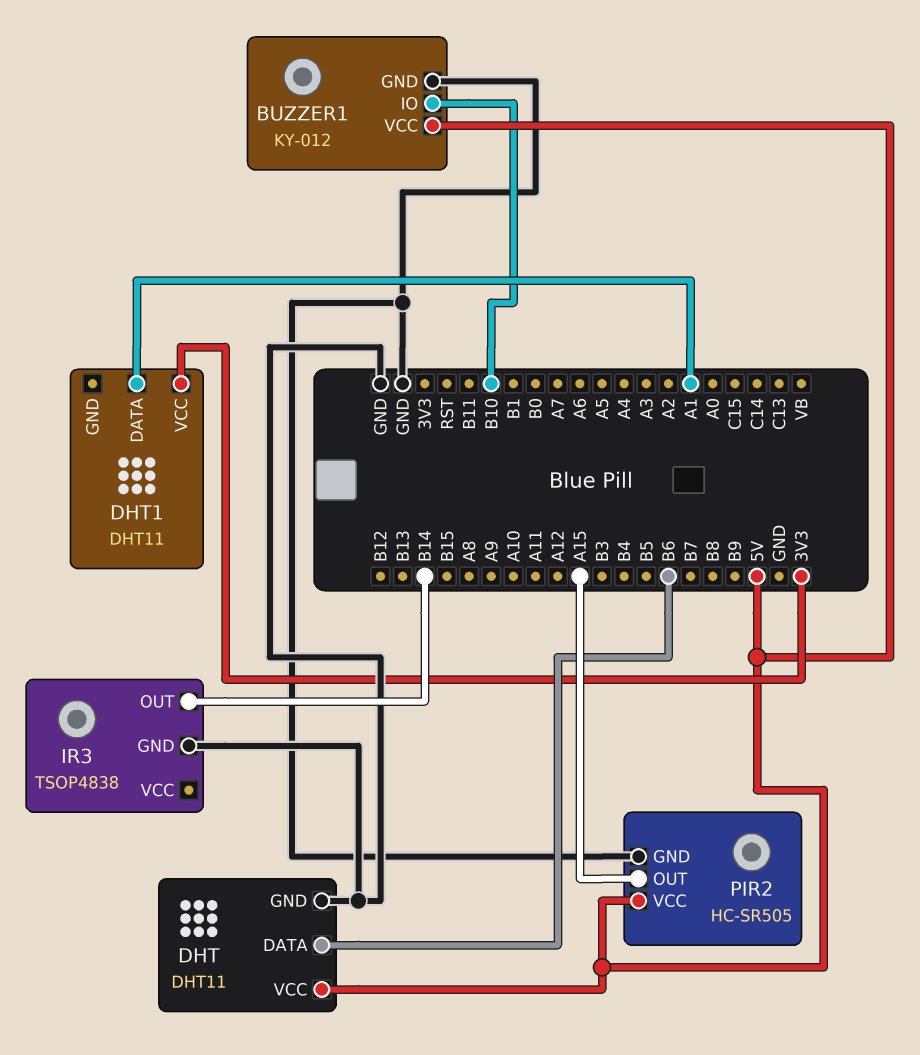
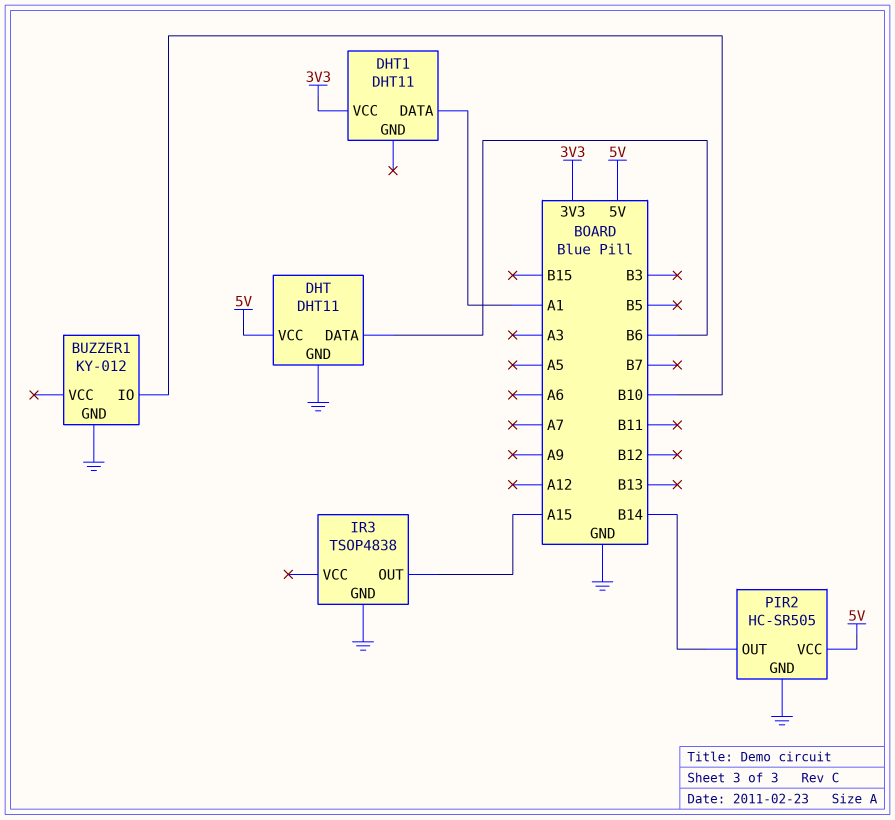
BUZZER1 pin VCC: 5V -> none
IR3 pin OUT: B14 -> A15
PIR2 pin OUT: A15 -> B14

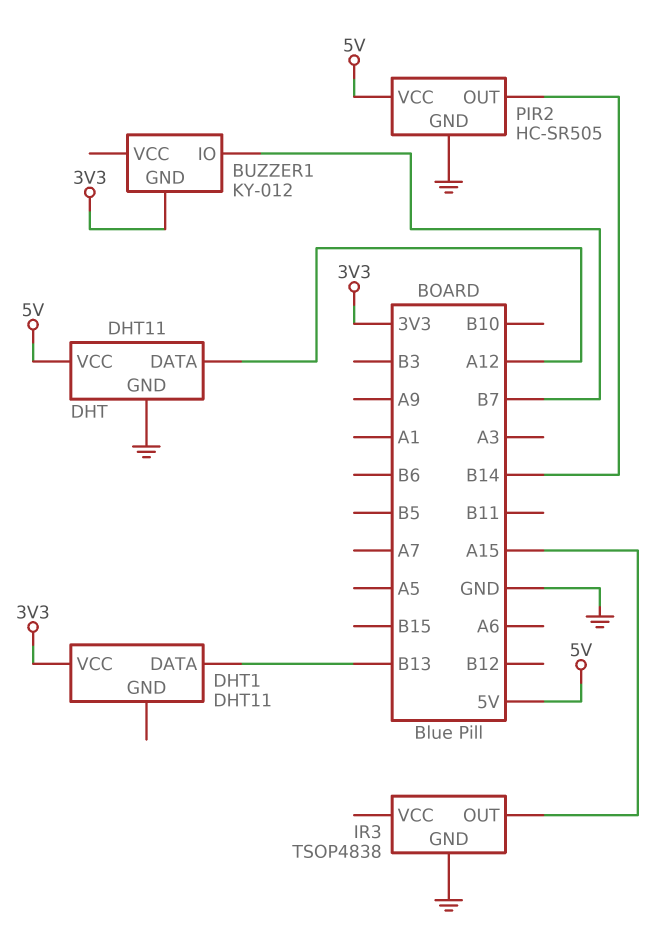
BUZZER1 pin GND: GND -> 3V3
BUZZER1 pin IO: B10 -> B7
DHT pin DATA: B6 -> A12
DHT1 pin DATA: A1 -> B13

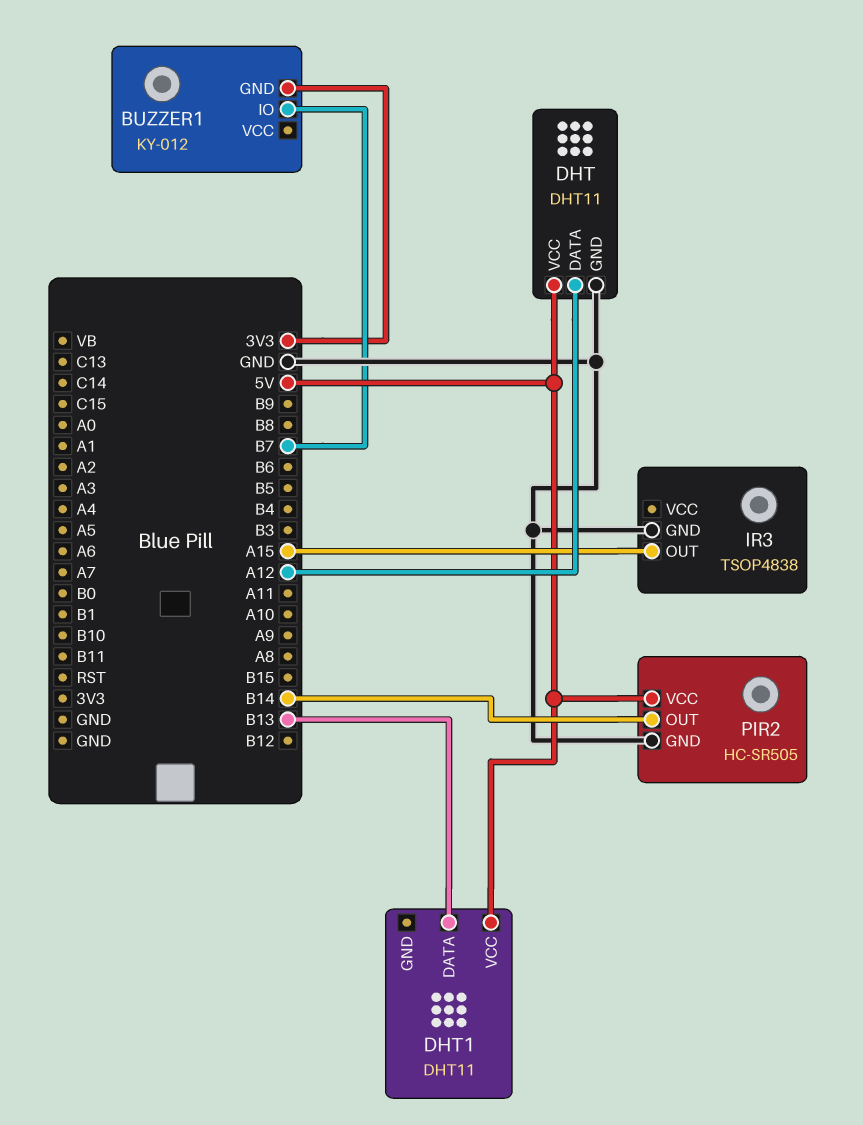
DHT1 pin VCC: 3V3 -> 5V

